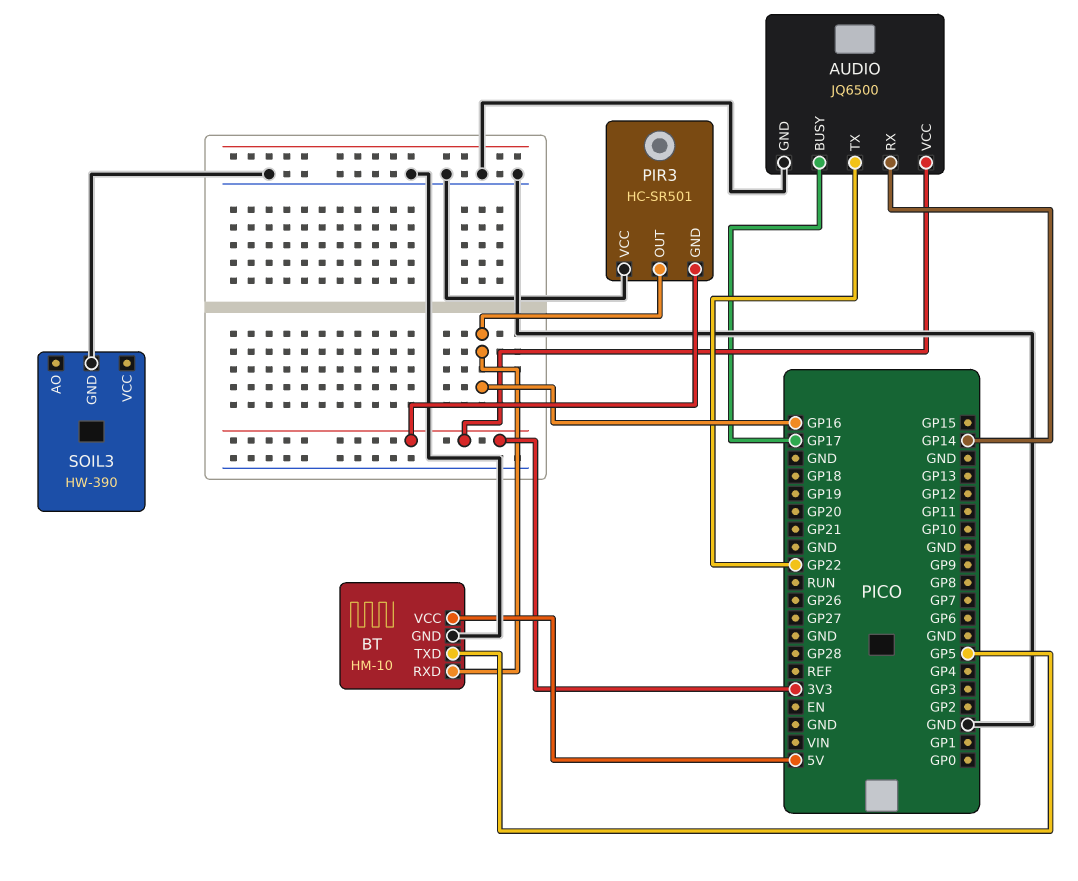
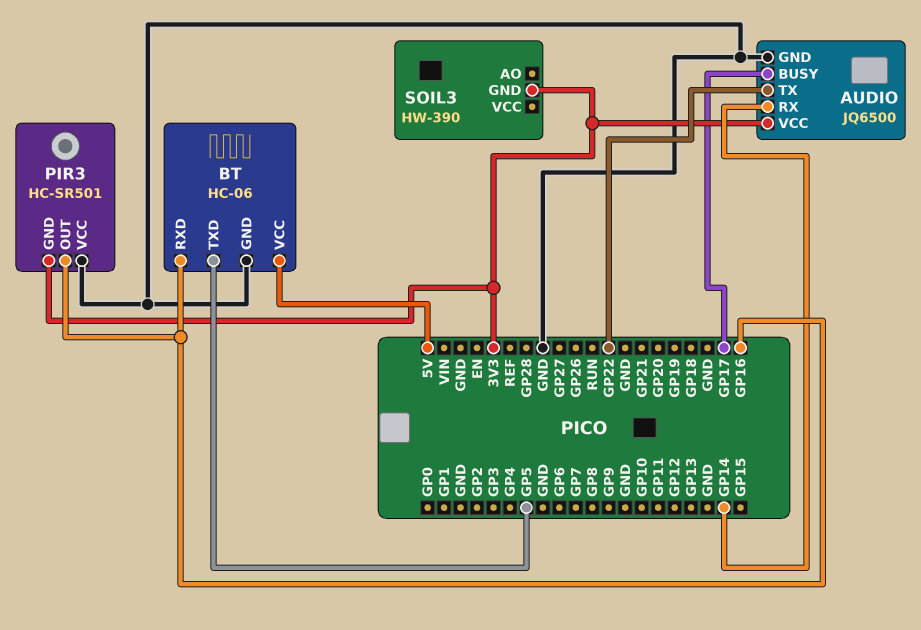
BT: HM-10 -> HC-06
SOIL3 pin GND: GND -> 3V3

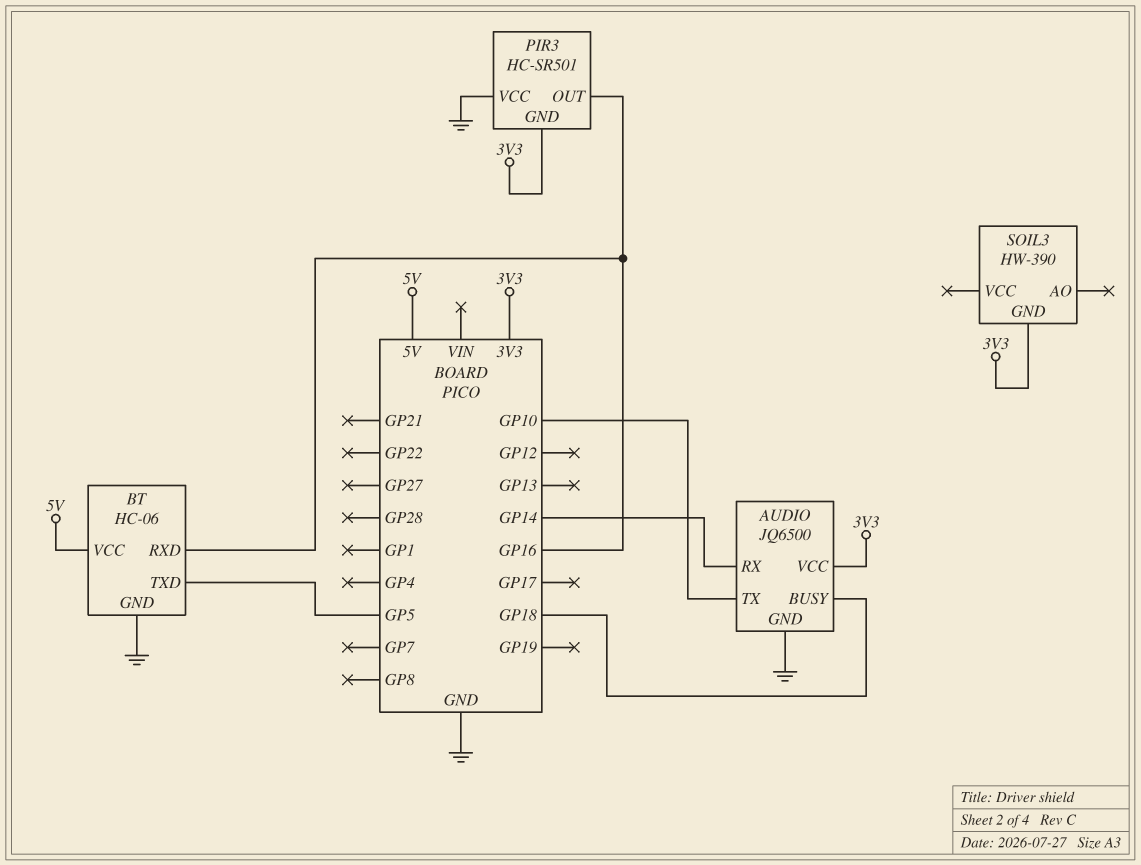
AUDIO pin BUSY: GP17 -> GP18
AUDIO pin TX: GP22 -> GP10

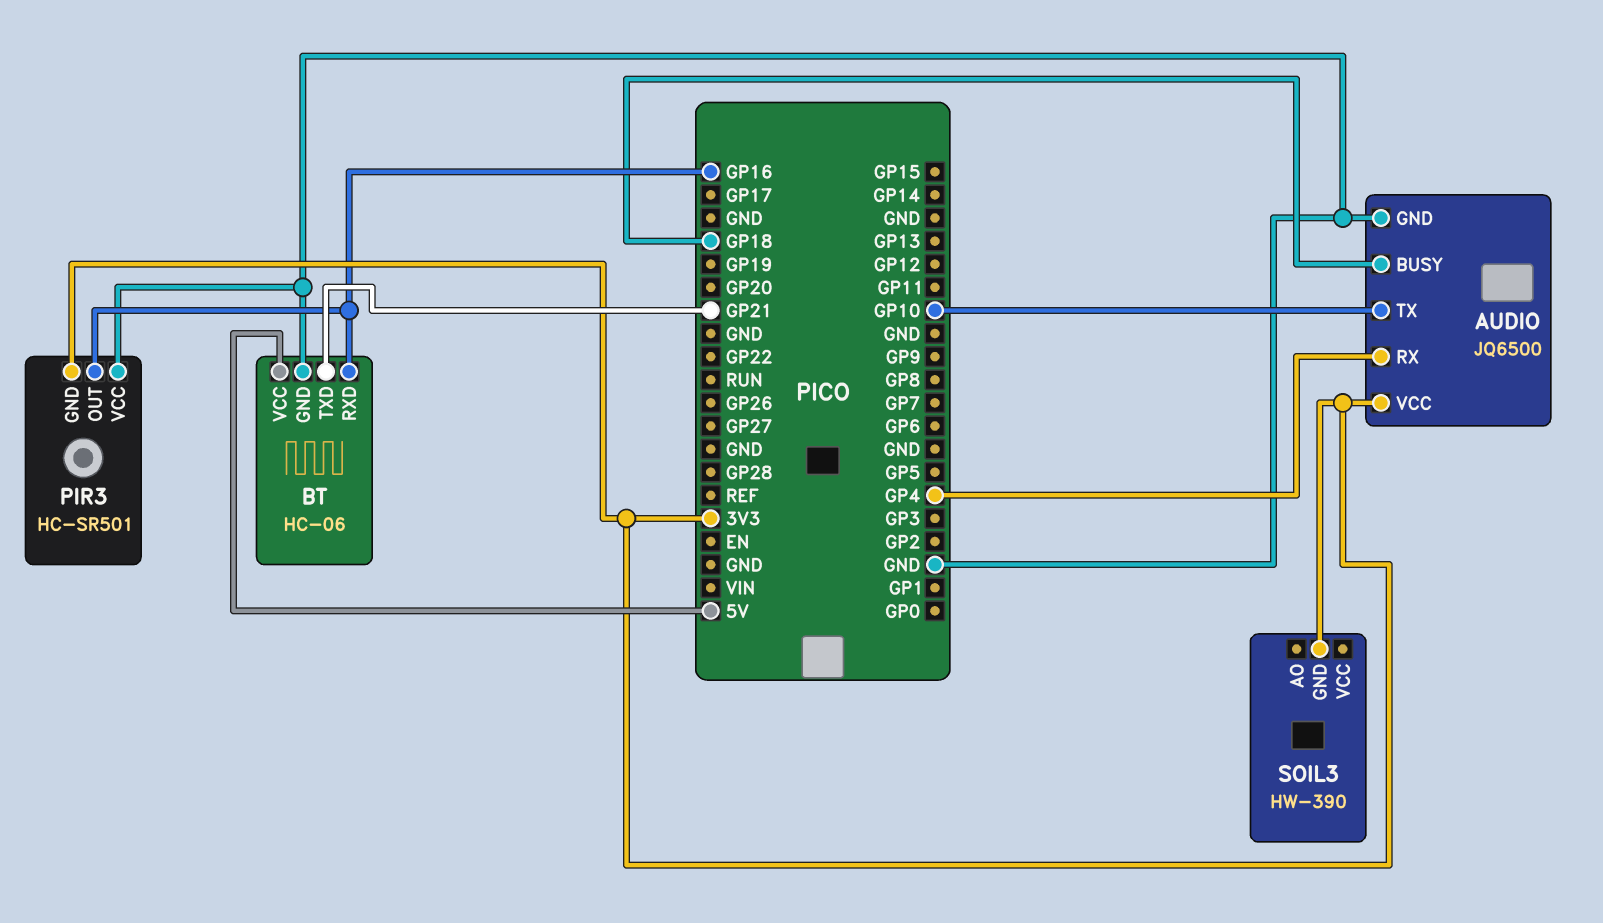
AUDIO pin RX: GP14 -> GP4
BT pin TXD: GP5 -> GP21

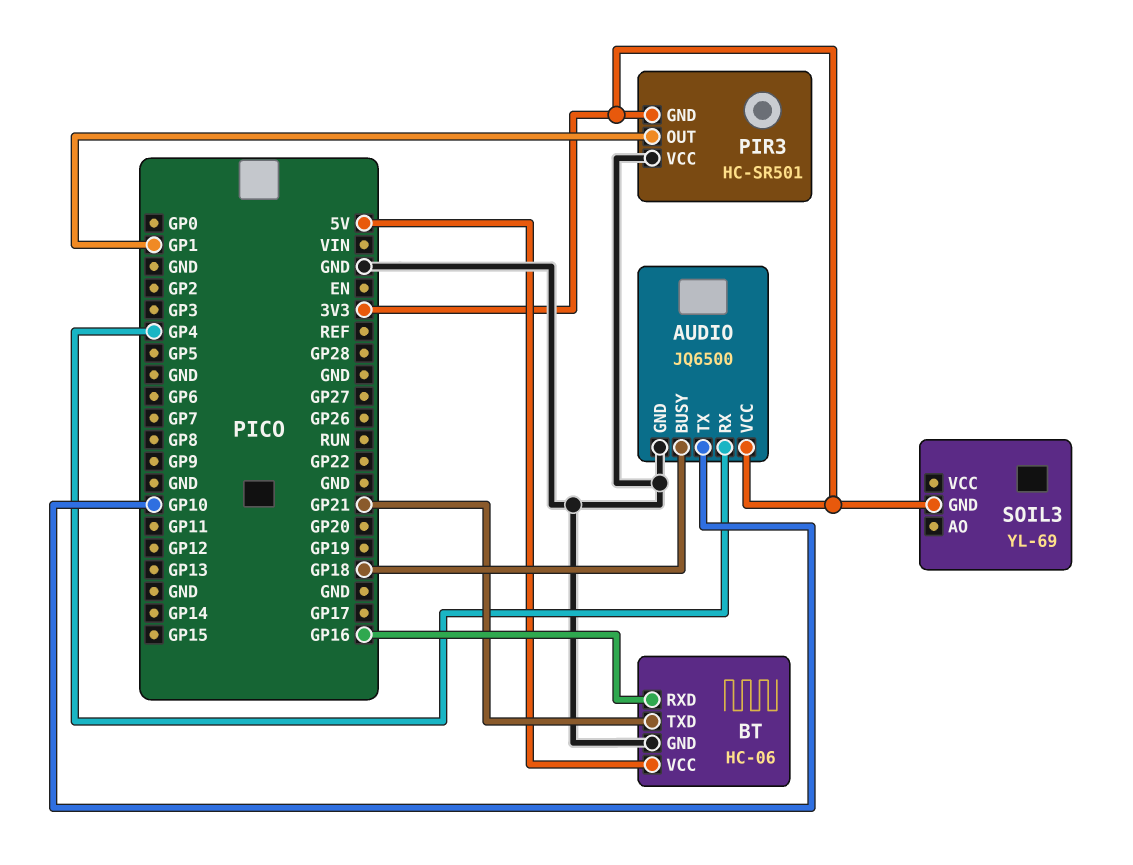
PIR3 pin OUT: GP16 -> GP1
SOIL3: HW-390 -> YL-69

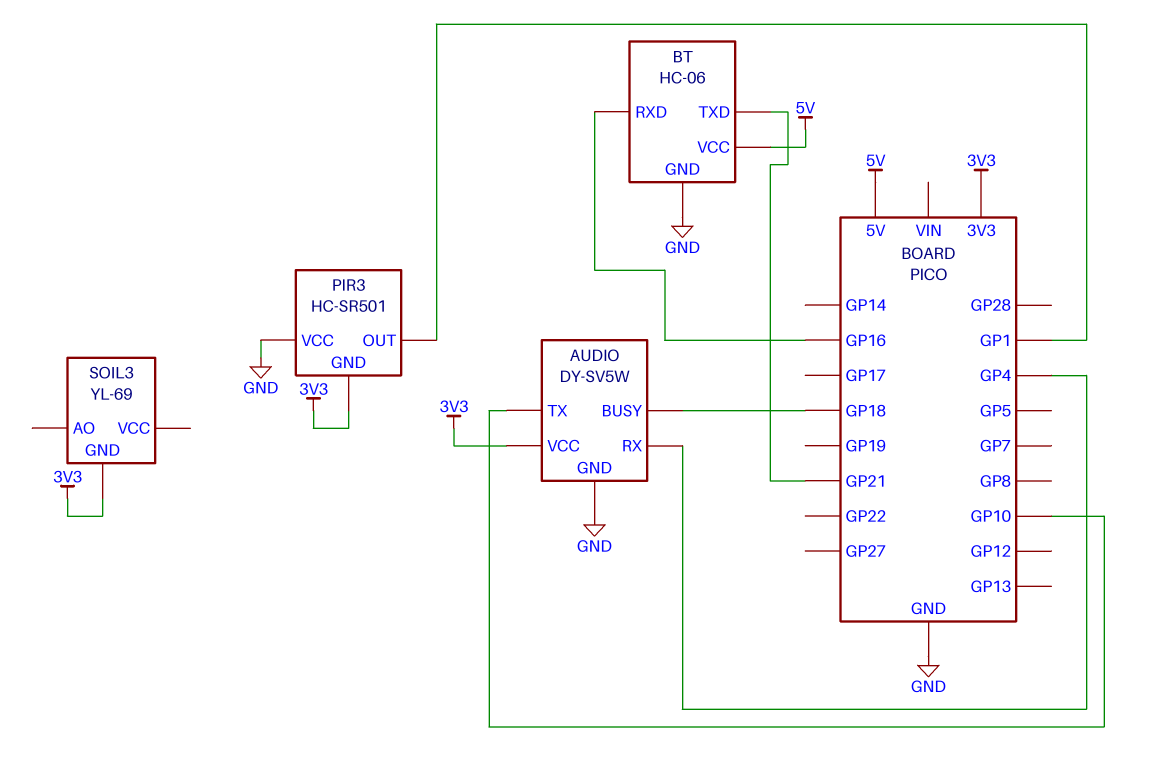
AUDIO: JQ6500 -> DY-SV5W

